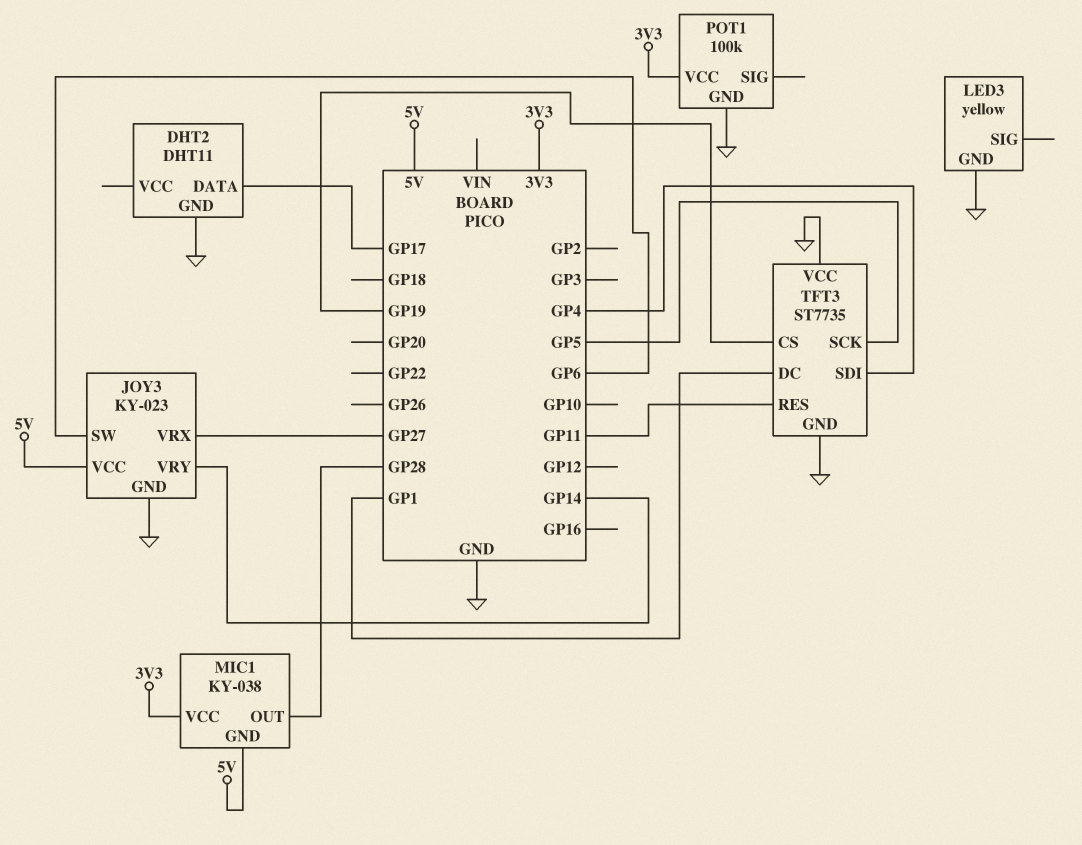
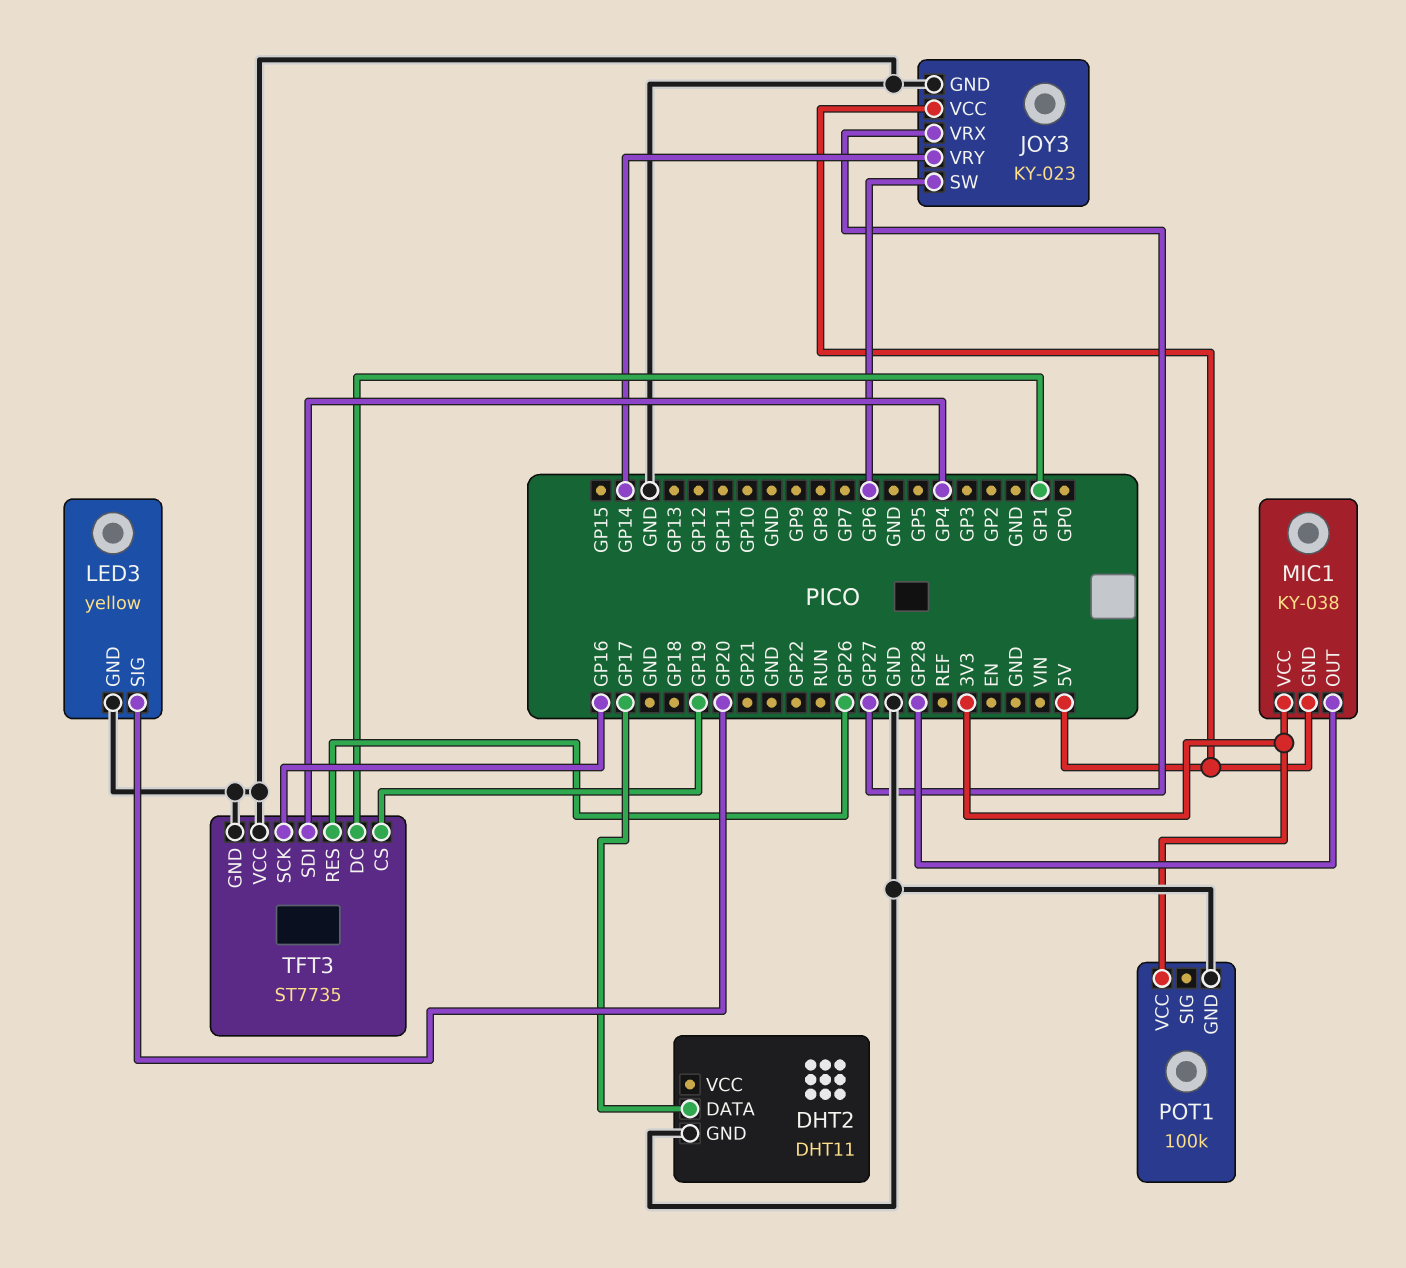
LED3 pin SIG: none -> GP20
TFT3 pin RES: GP11 -> GP26
TFT3 pin SCK: GP5 -> GP16

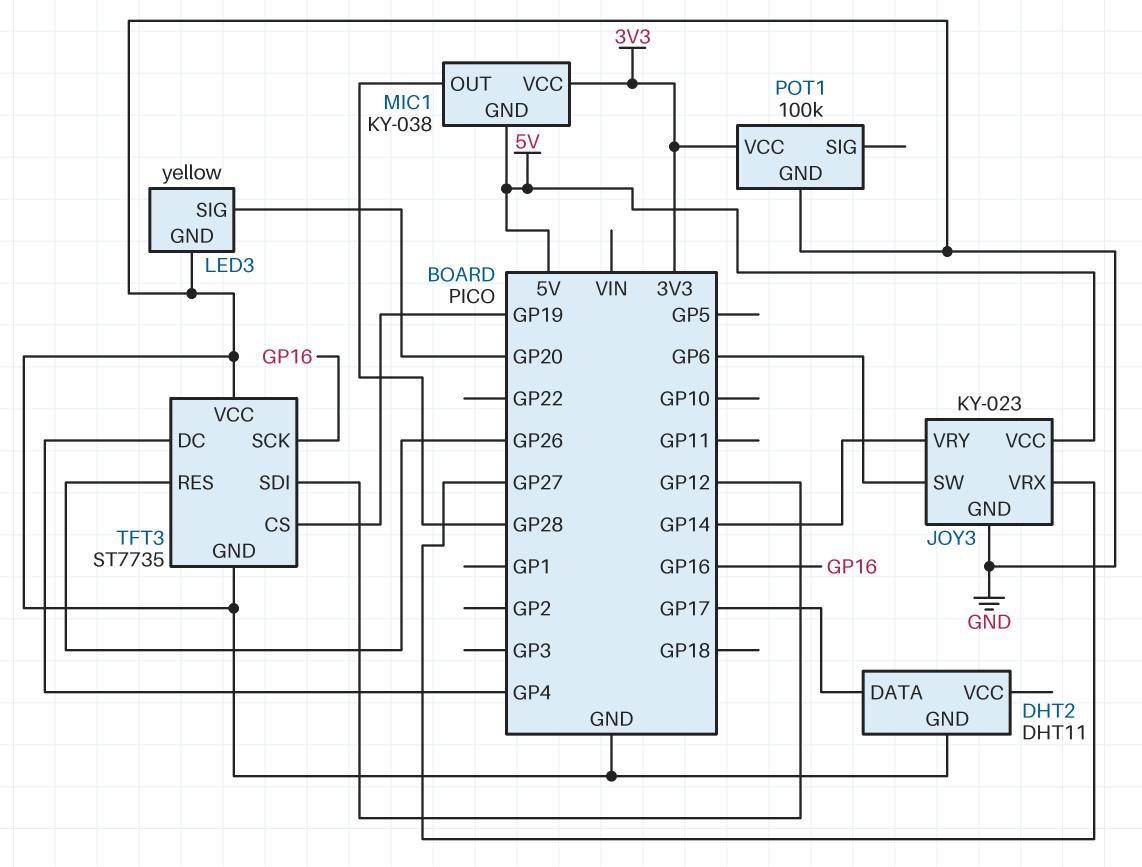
TFT3 pin DC: GP1 -> GP4
TFT3 pin SDI: GP4 -> GP12

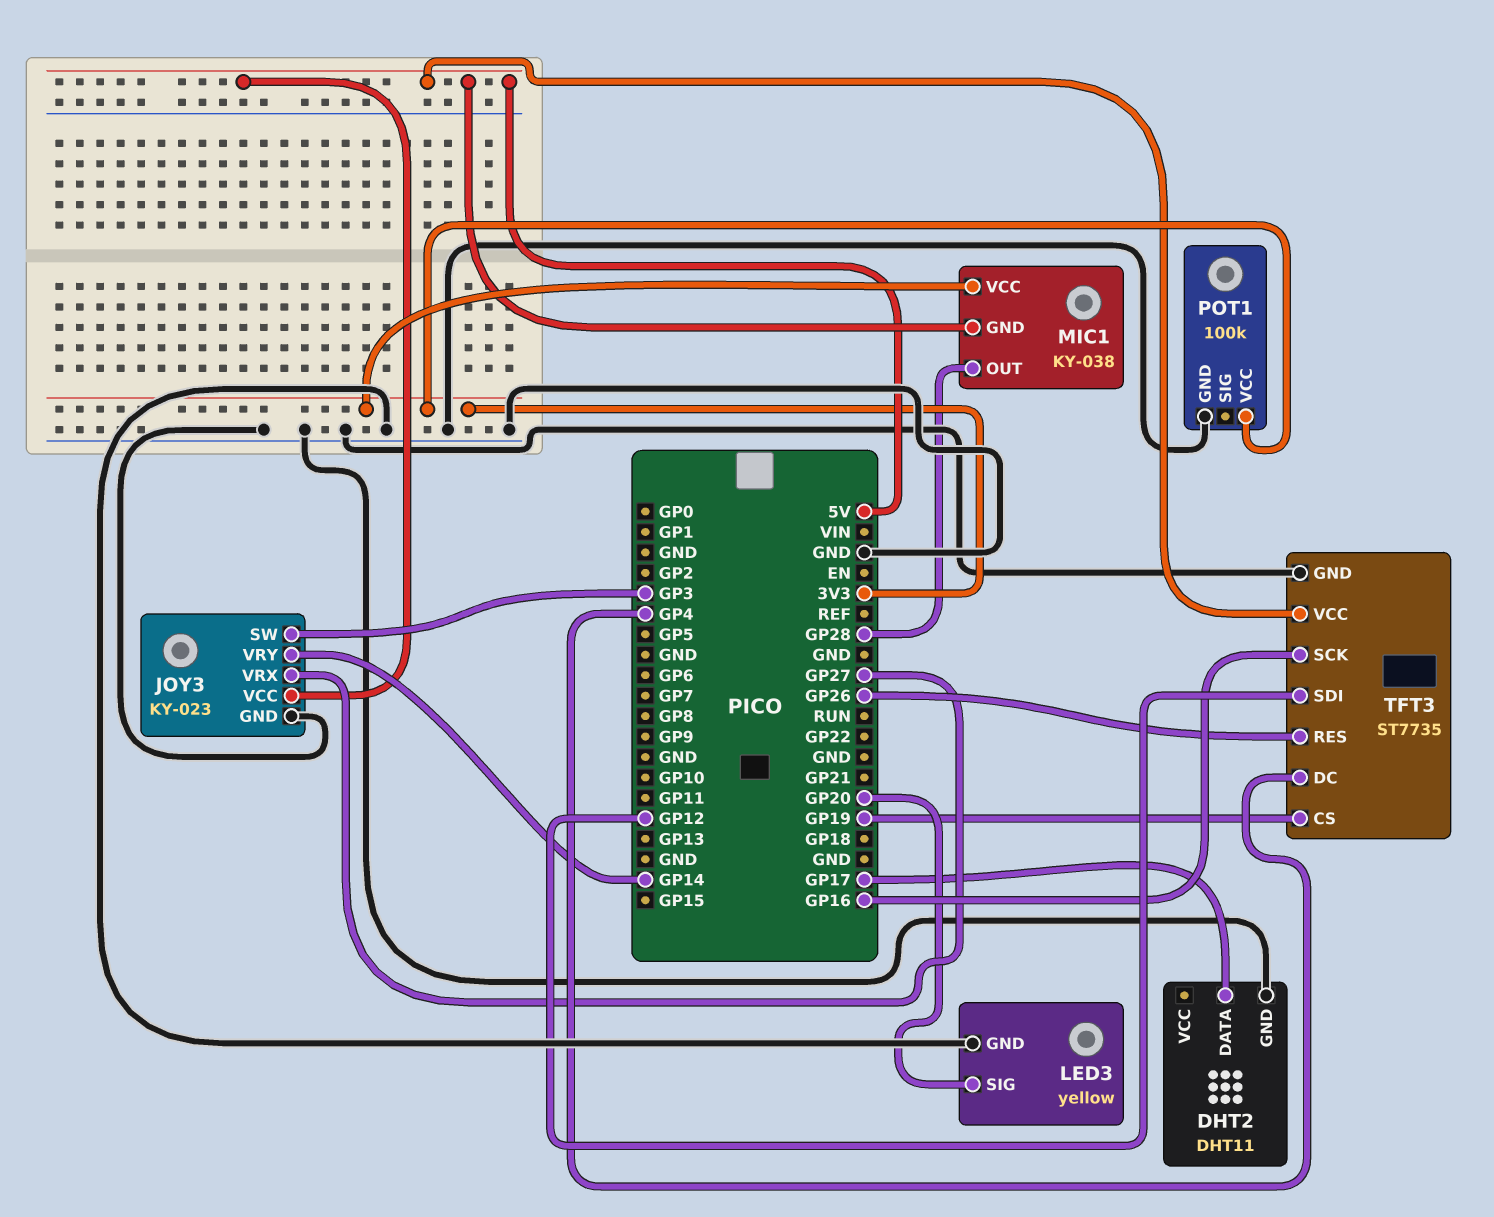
JOY3 pin SW: GP6 -> GP3
TFT3 pin VCC: GND -> 5V

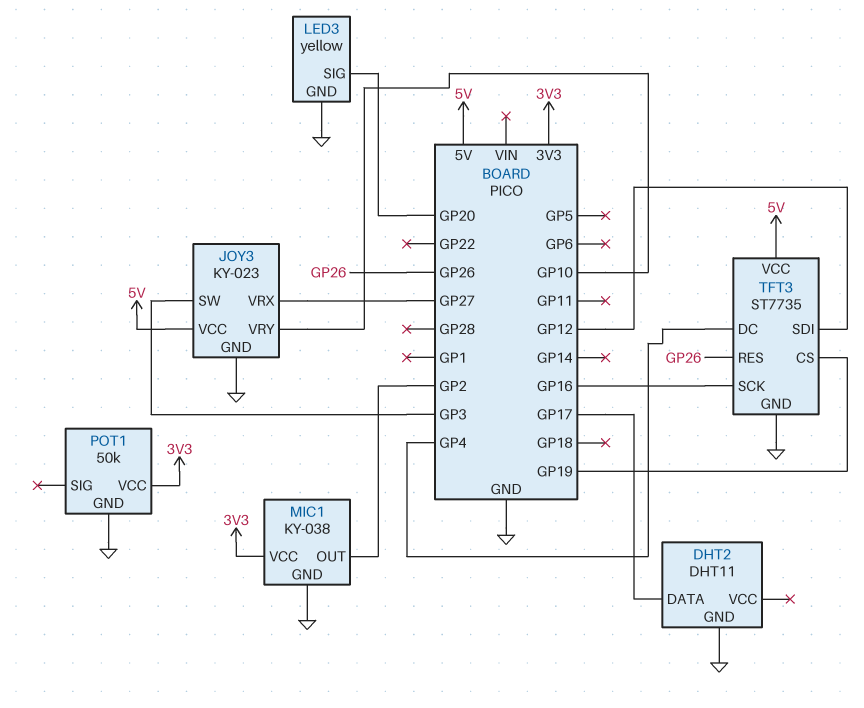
JOY3 pin VRY: GP14 -> GP10
MIC1 pin GND: 5V -> GND
MIC1 pin OUT: GP28 -> GP2
POT1: 100k -> 50k

